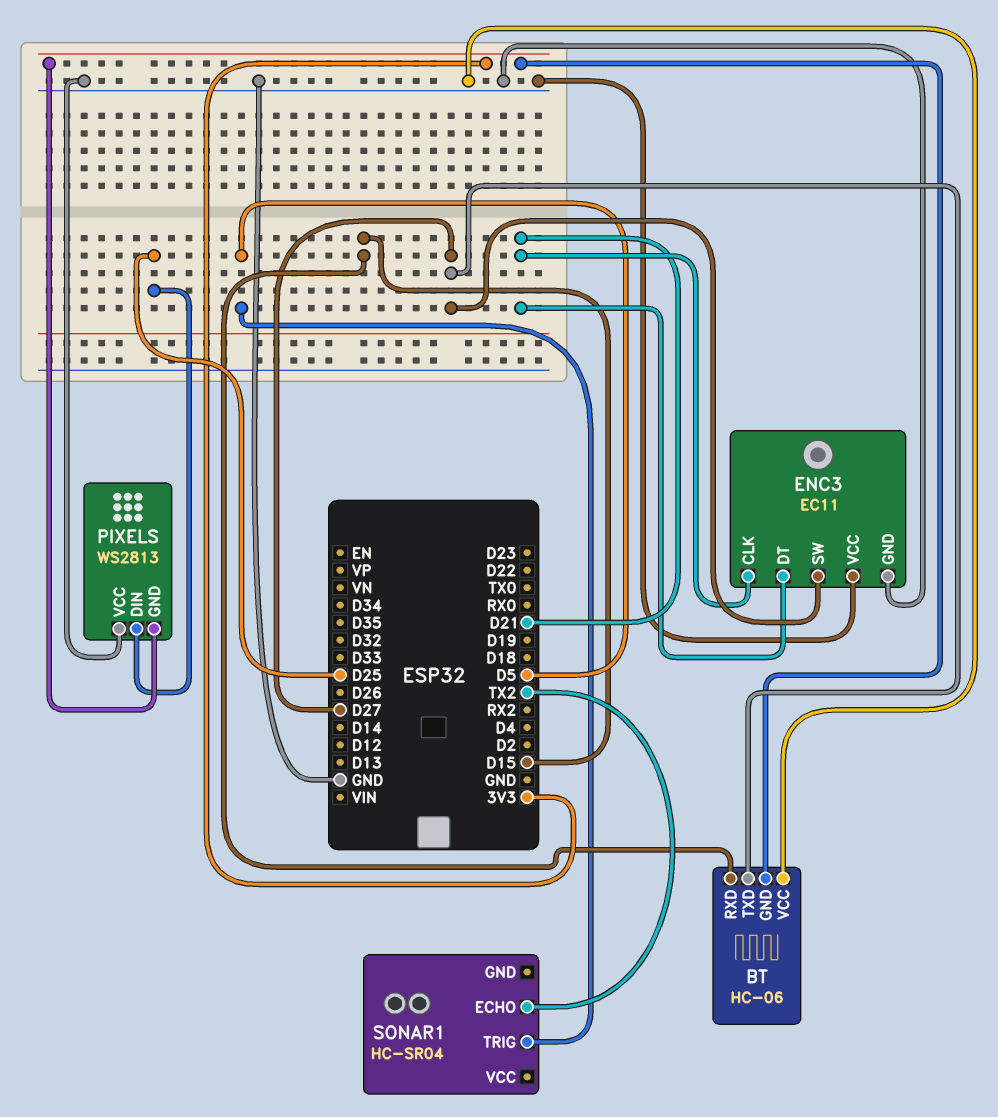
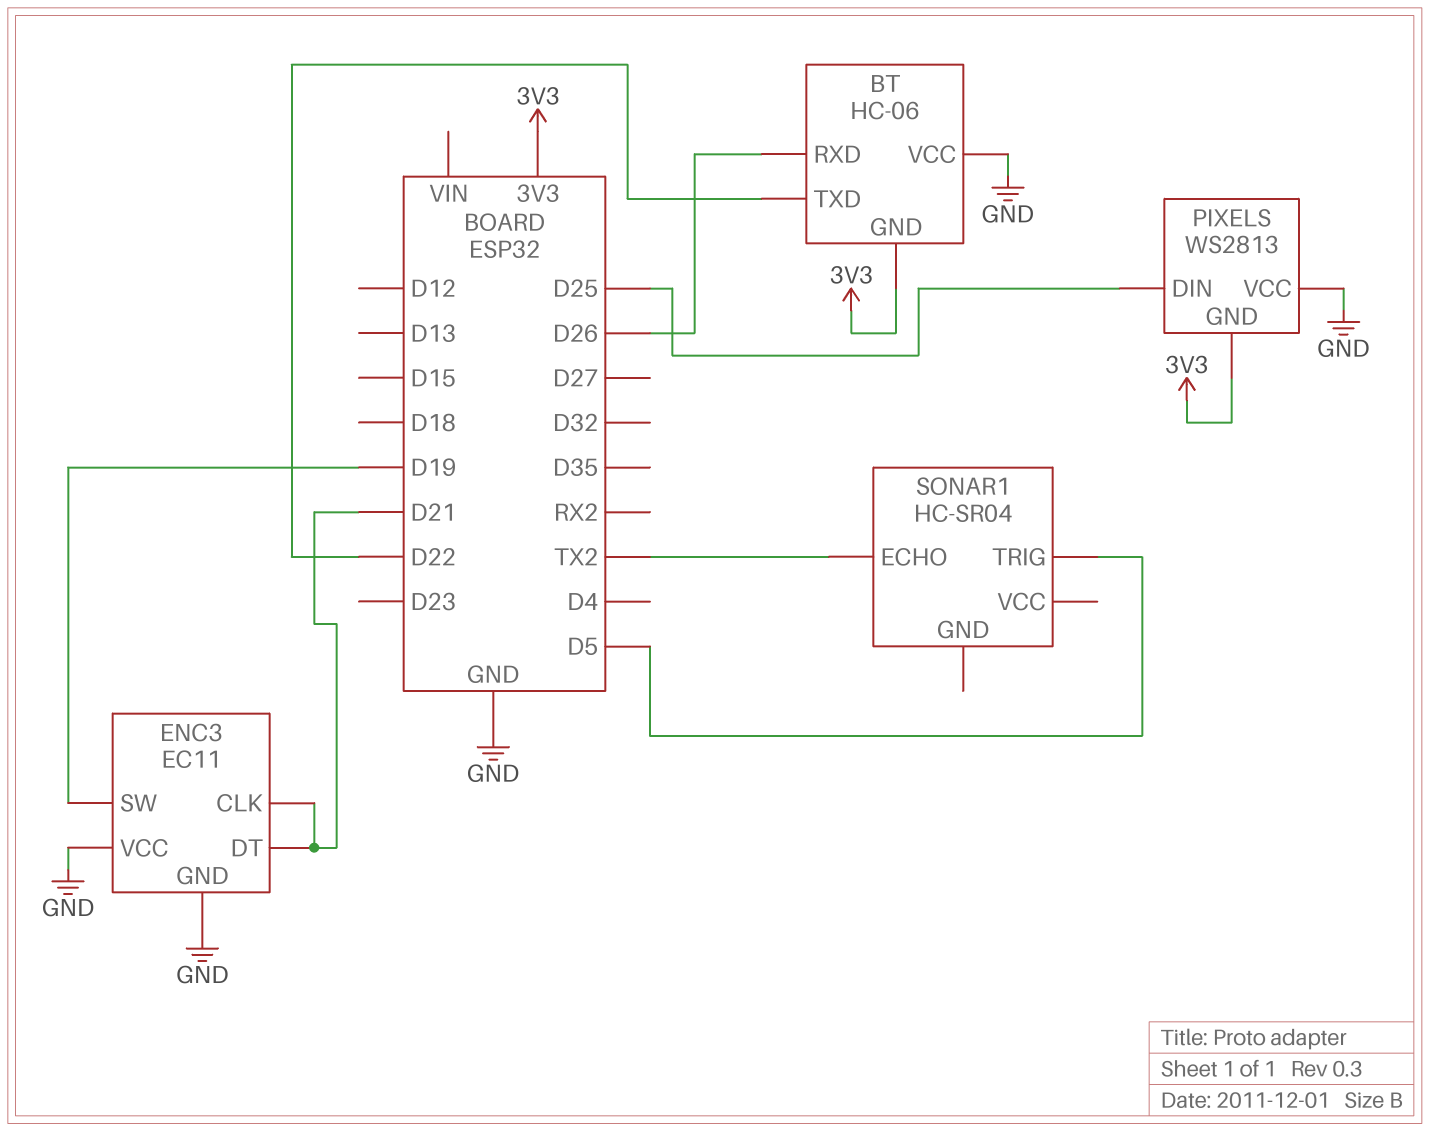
BT pin RXD: D15 -> D26
BT pin TXD: D27 -> D22
ENC3 pin SW: D27 -> D19

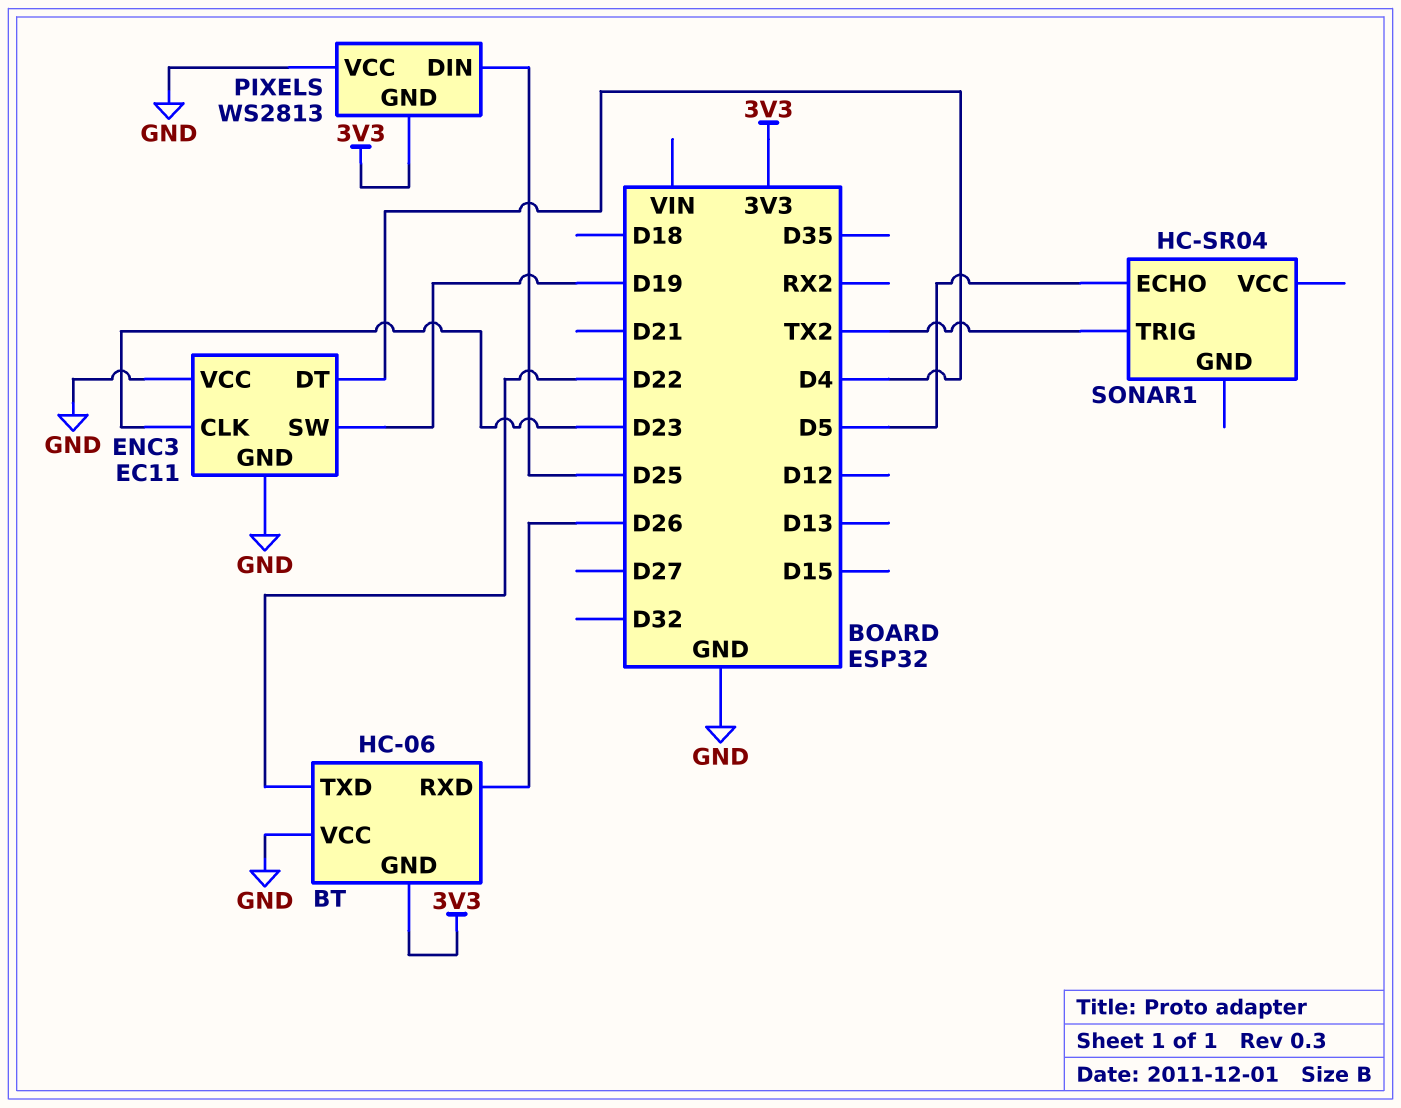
ENC3 pin CLK: D21 -> D23
ENC3 pin DT: D21 -> D4
SONAR1 pin ECHO: TX2 -> D5
SONAR1 pin TRIG: D5 -> TX2

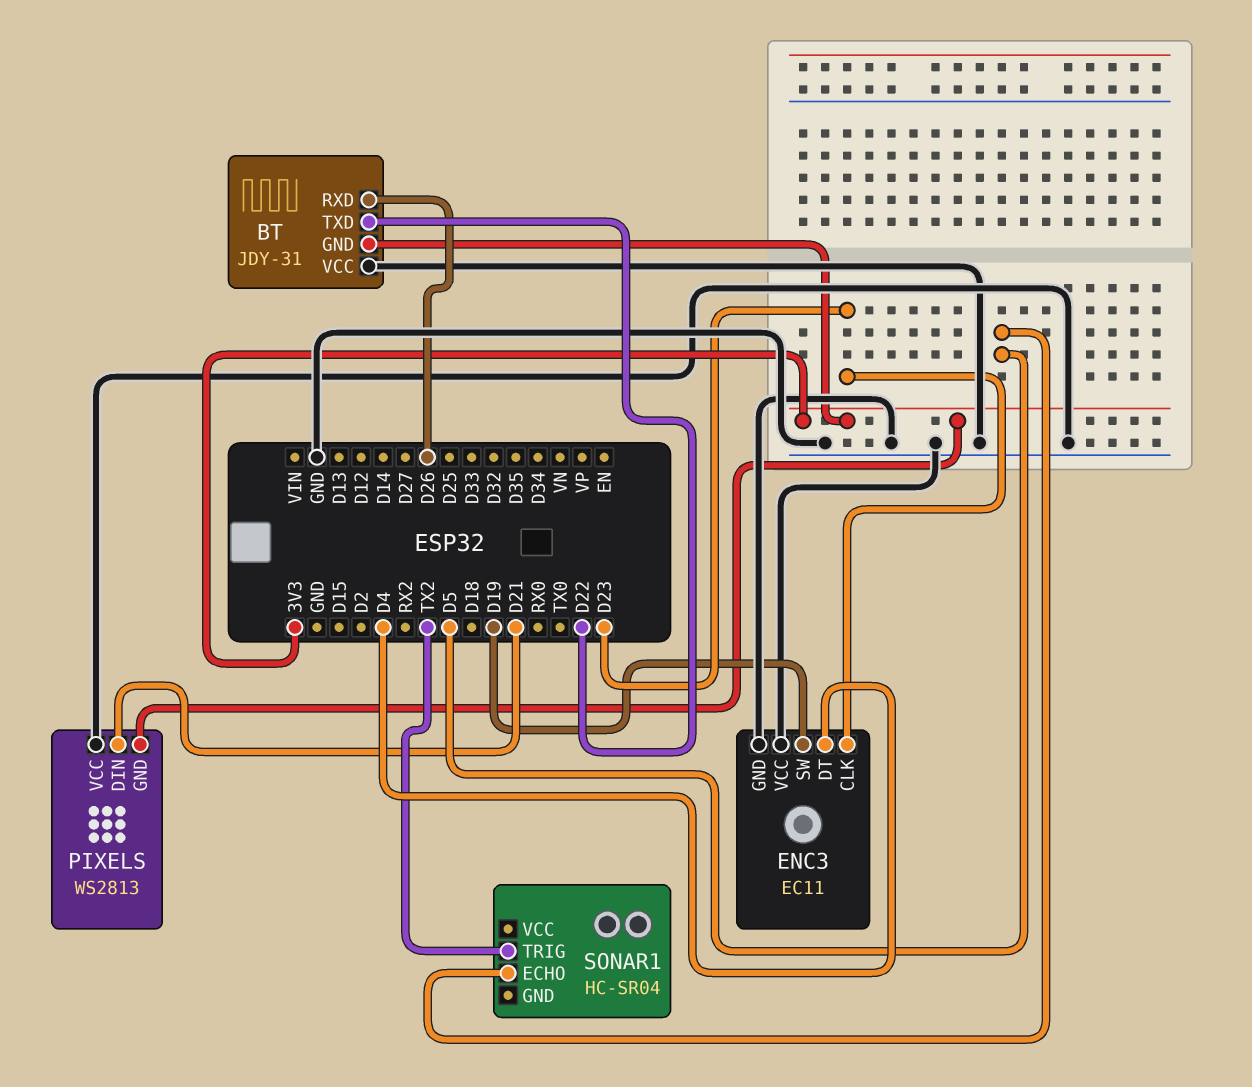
BT: HC-06 -> JDY-31
PIXELS pin DIN: D25 -> D21

